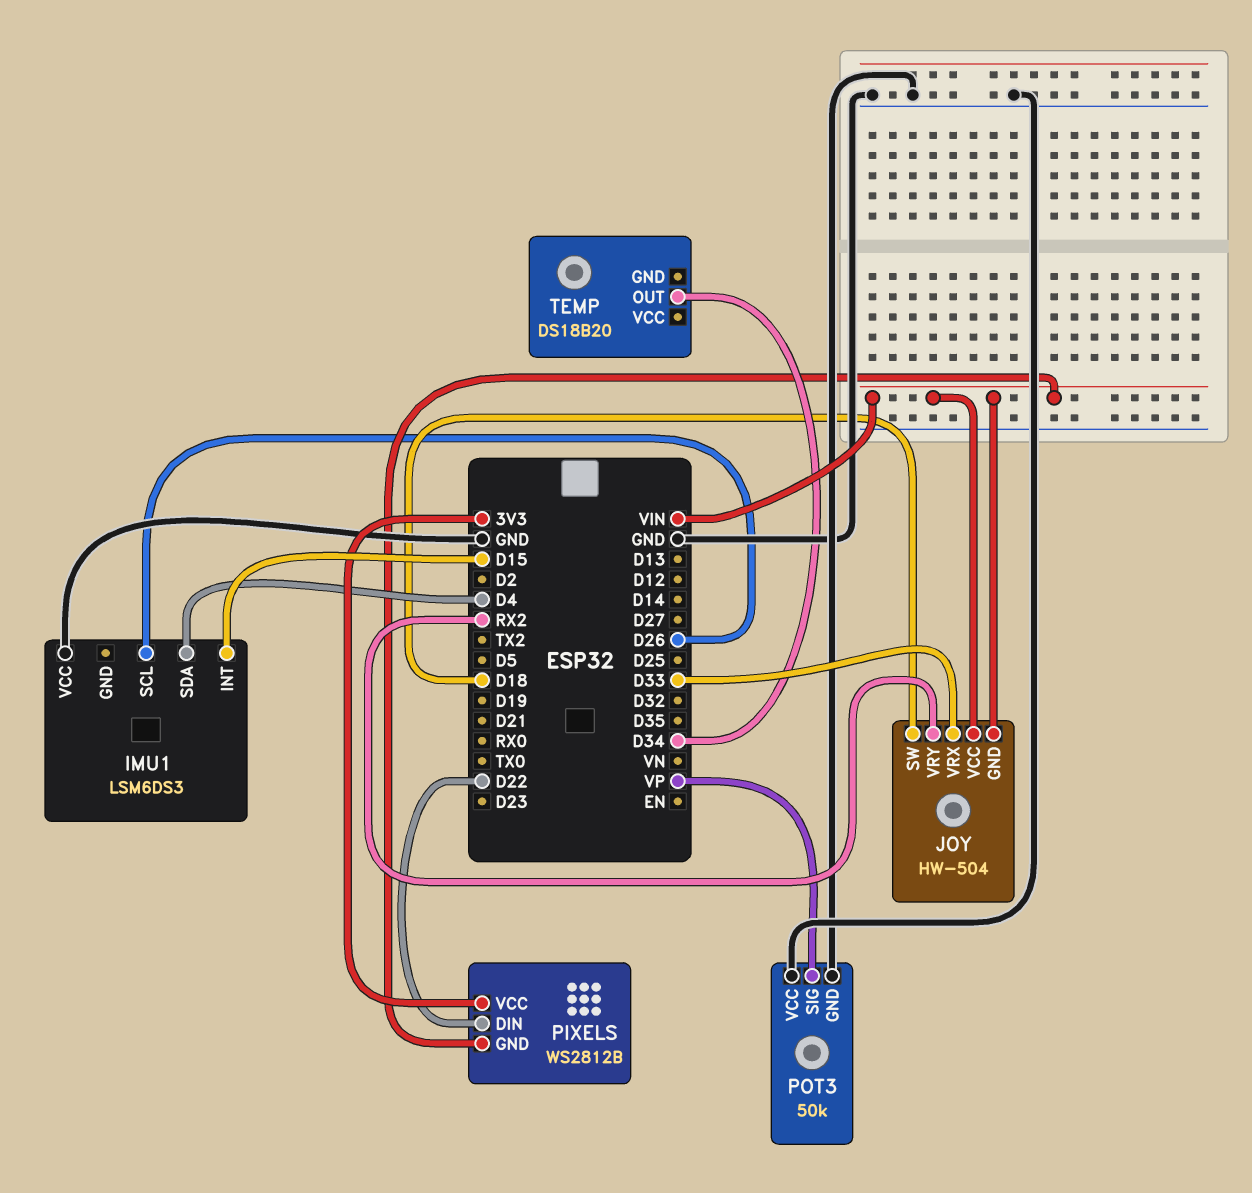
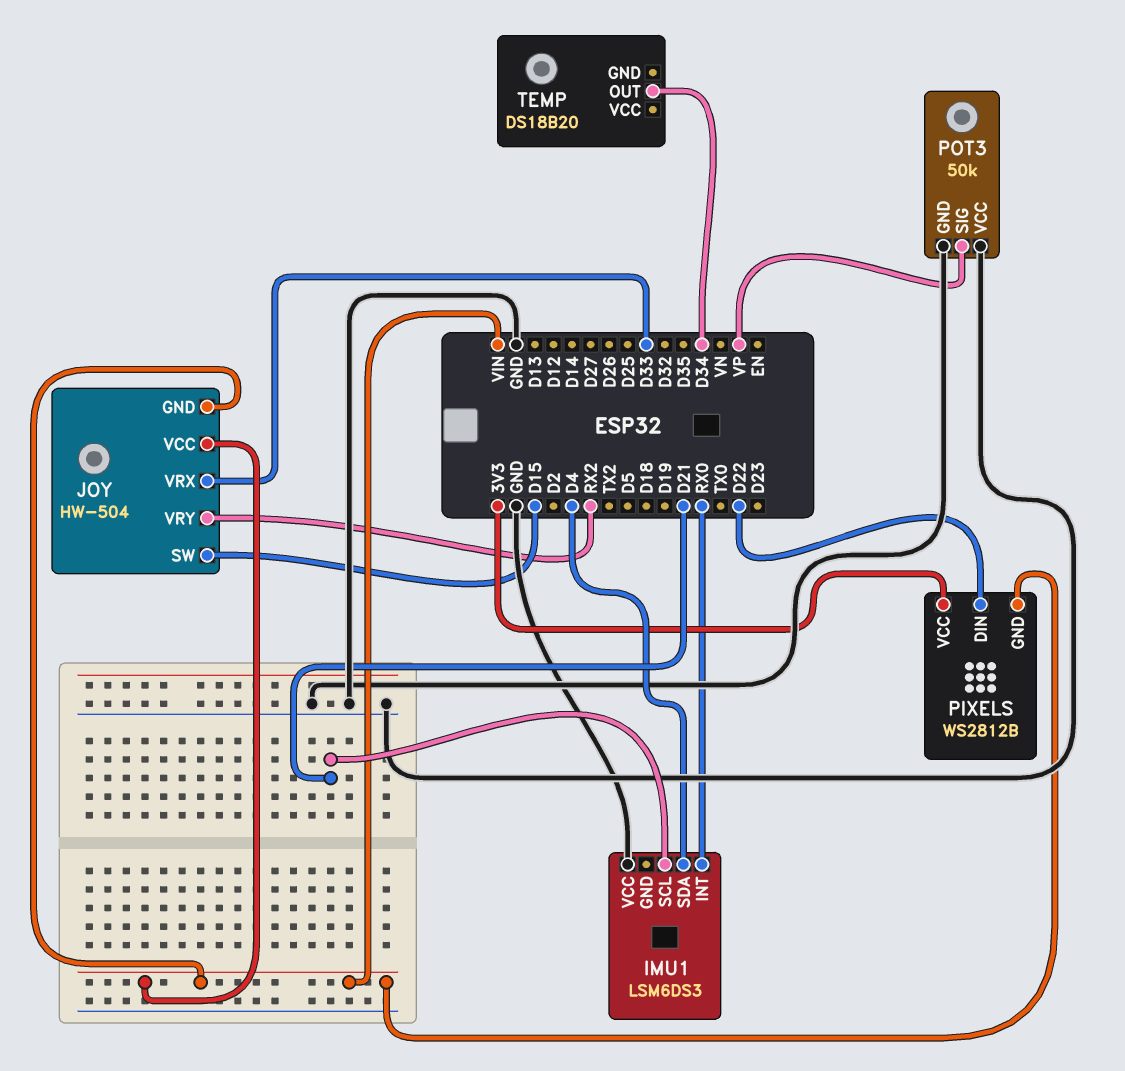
IMU1 pin INT: D15 -> RX0
IMU1 pin SCL: D26 -> D21
JOY pin SW: D18 -> D15

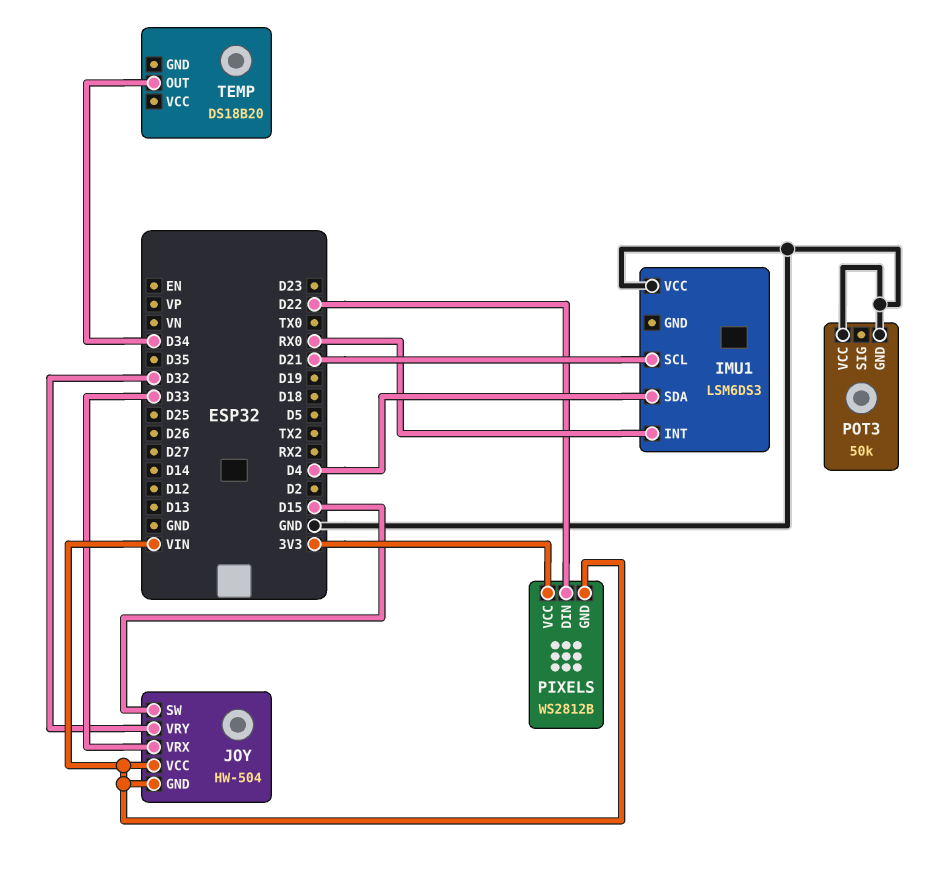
JOY pin VRY: RX2 -> D32
POT3 pin SIG: VP -> none

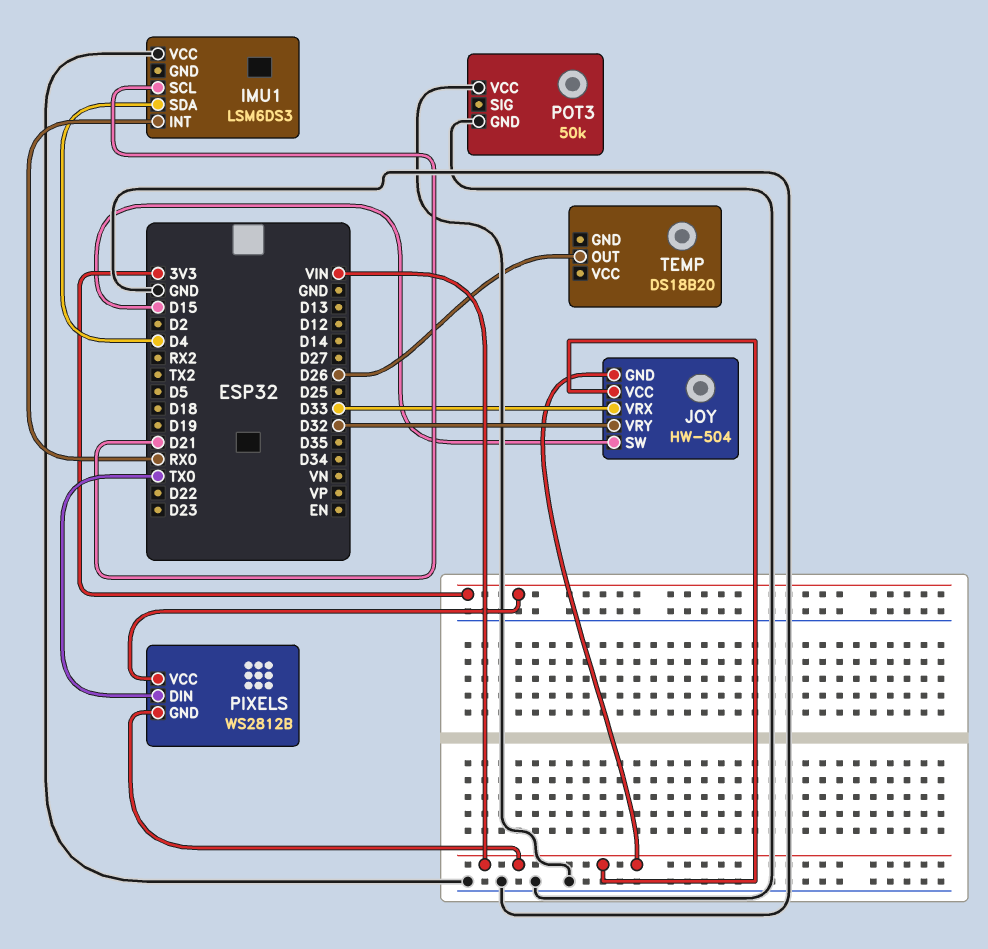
PIXELS pin DIN: D22 -> TX0
TEMP pin OUT: D34 -> D26

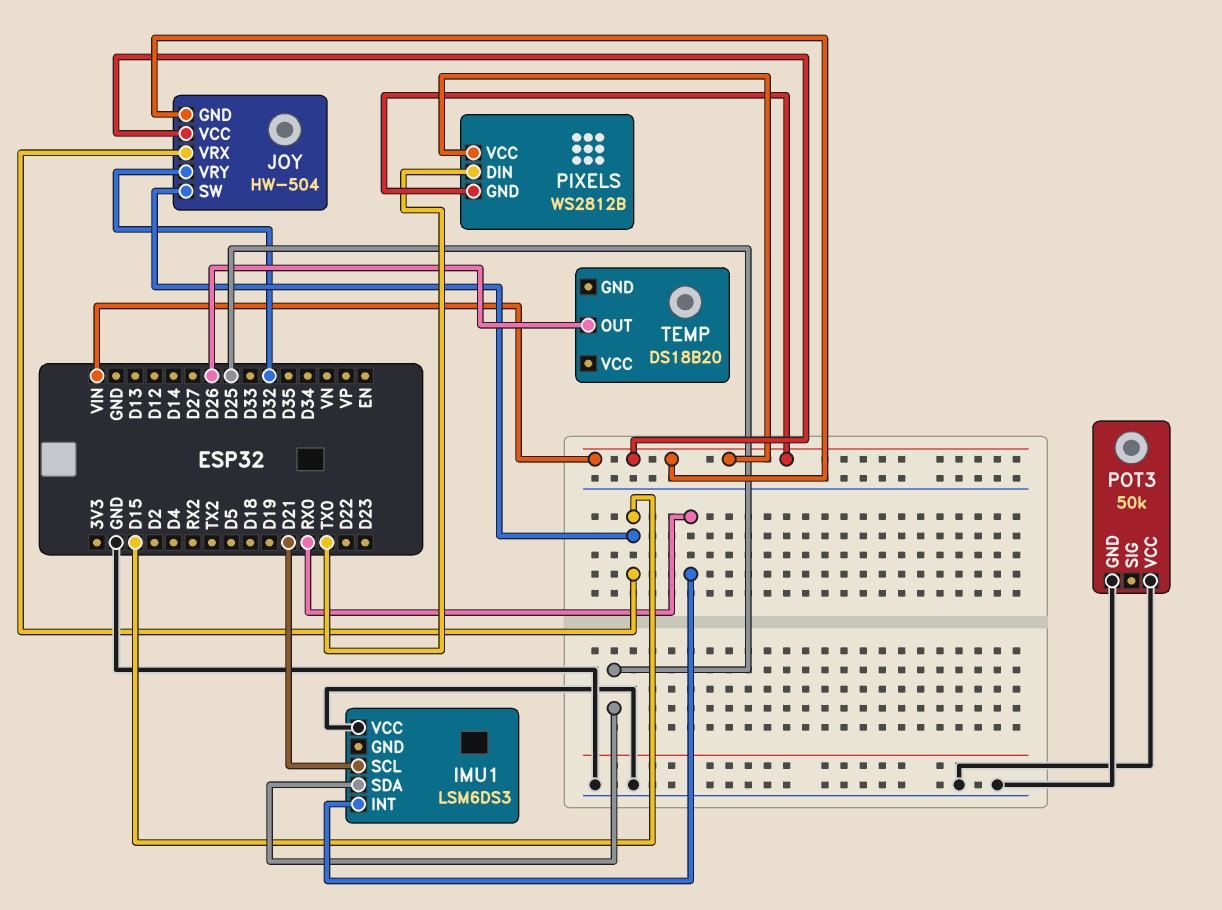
IMU1 pin SDA: D4 -> D25
JOY pin VRX: D33 -> D15
PIXELS pin VCC: 3V3 -> VIN

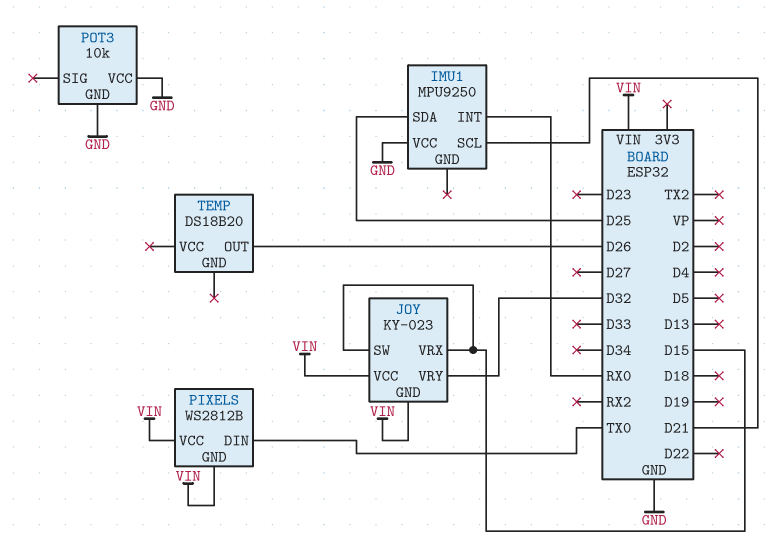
IMU1: LSM6DS3 -> MPU9250
JOY: HW-504 -> KY-023
POT3: 50k -> 10k

